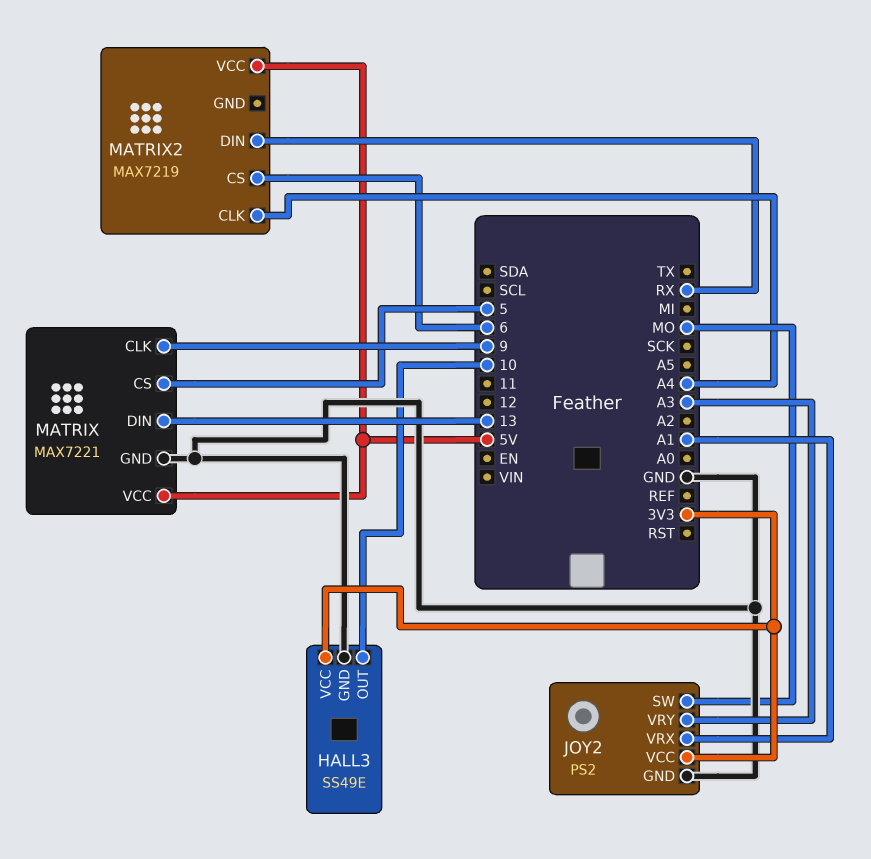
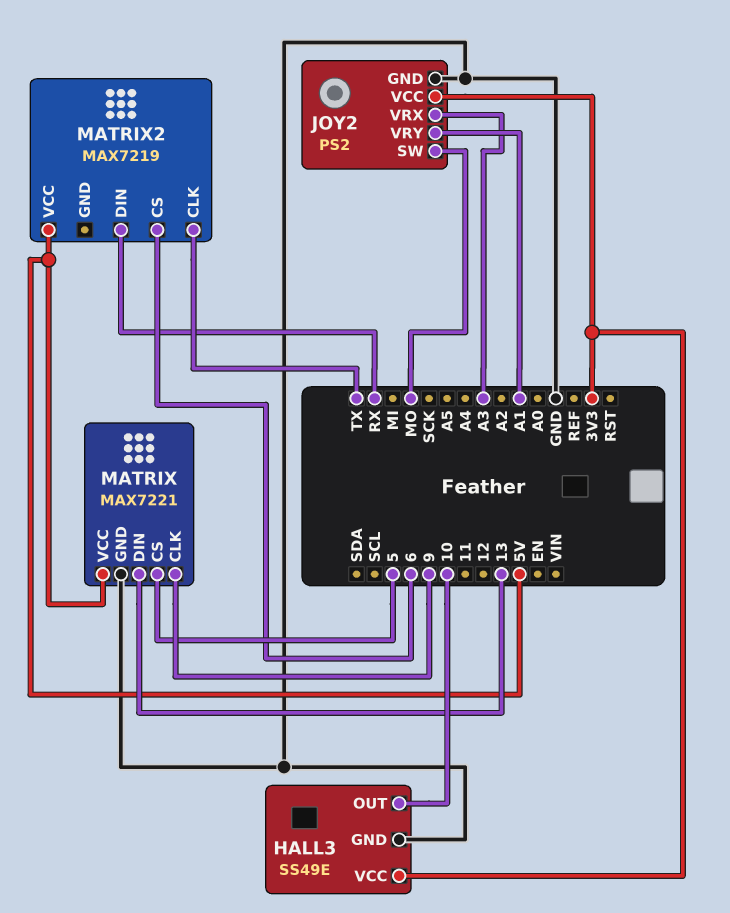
JOY2 pin VRX: A1 -> A3
JOY2 pin VRY: A3 -> A1
MATRIX2 pin CLK: A4 -> TX

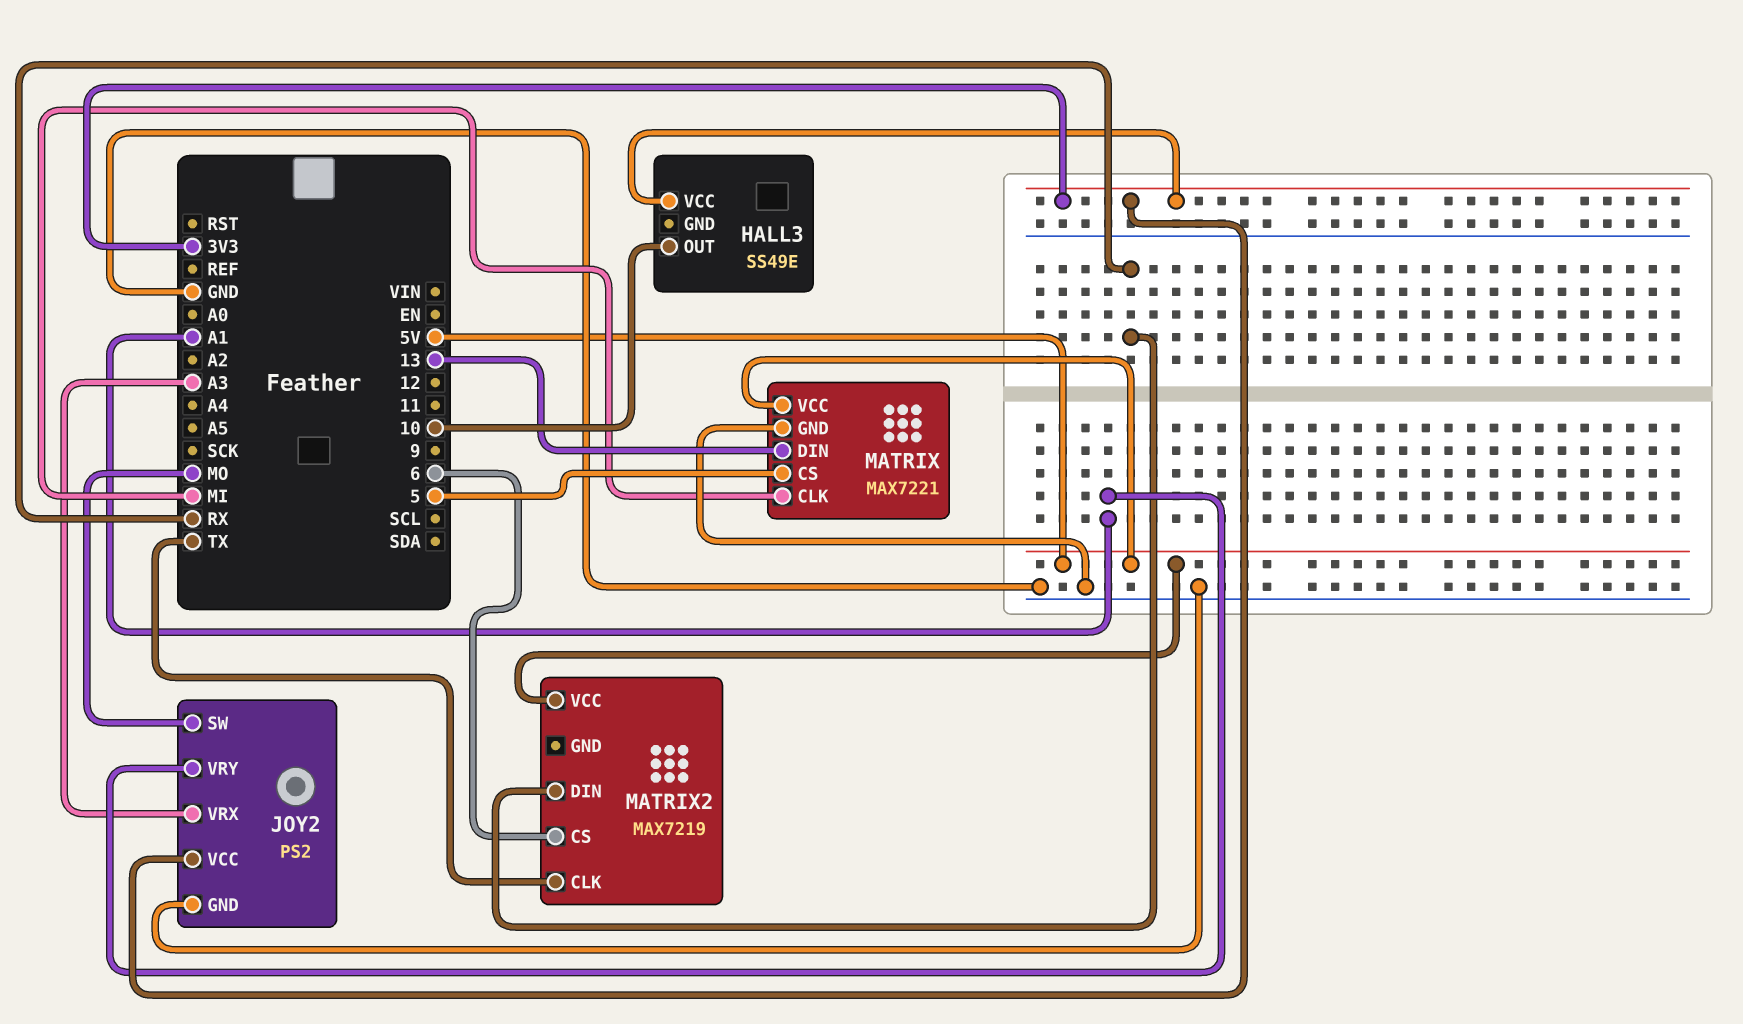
HALL3 pin GND: GND -> none
MATRIX pin CLK: 9 -> MI

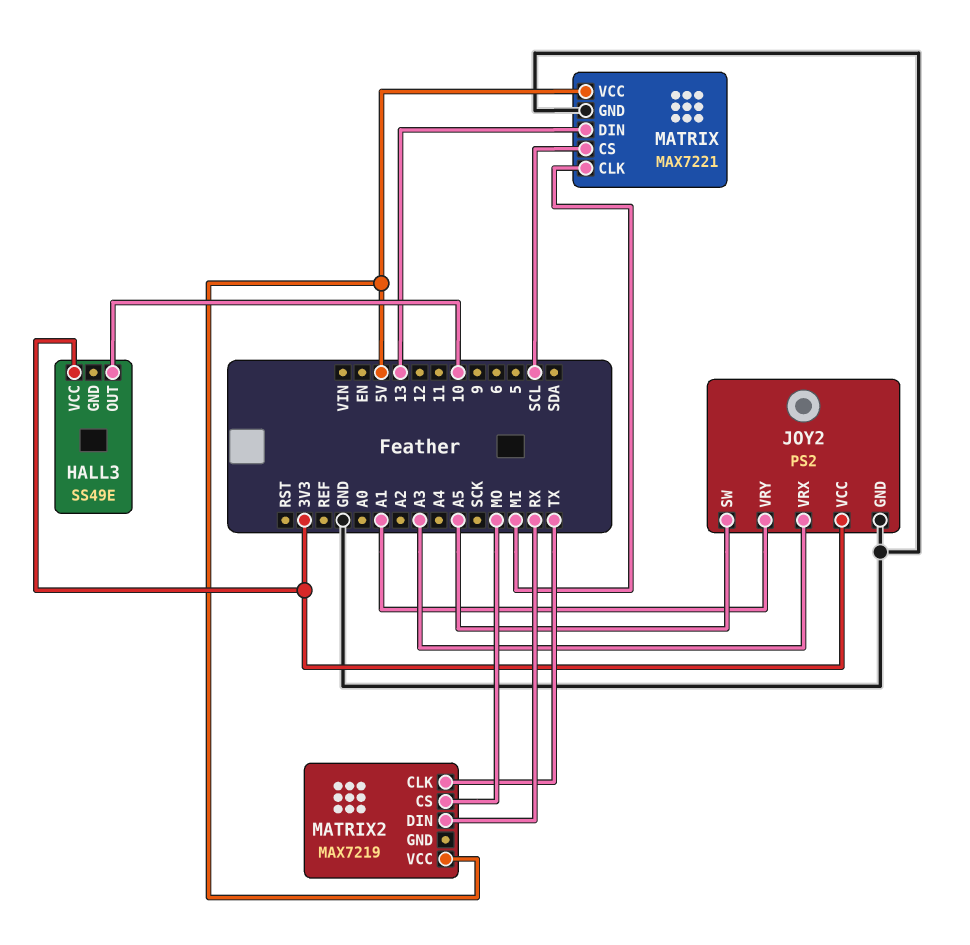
JOY2 pin SW: MO -> A5
MATRIX pin CS: 5 -> SCL
MATRIX2 pin CS: 6 -> MO

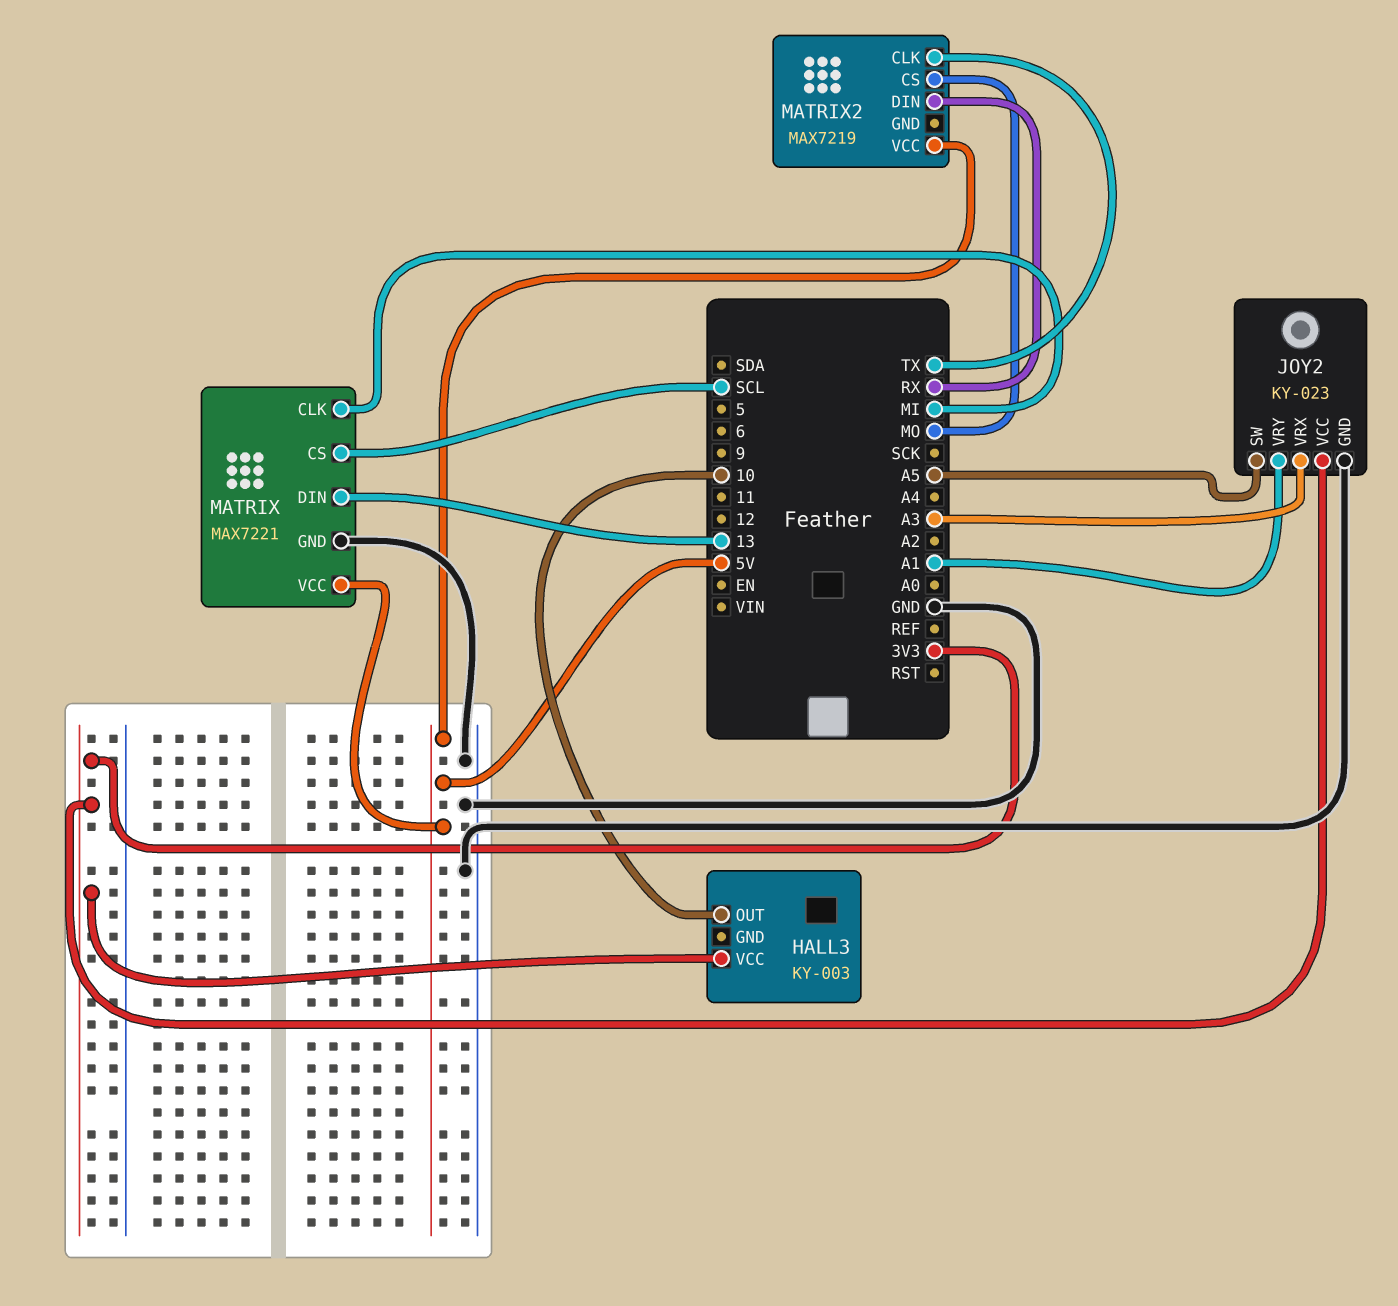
HALL3: SS49E -> KY-003
JOY2: PS2 -> KY-023

